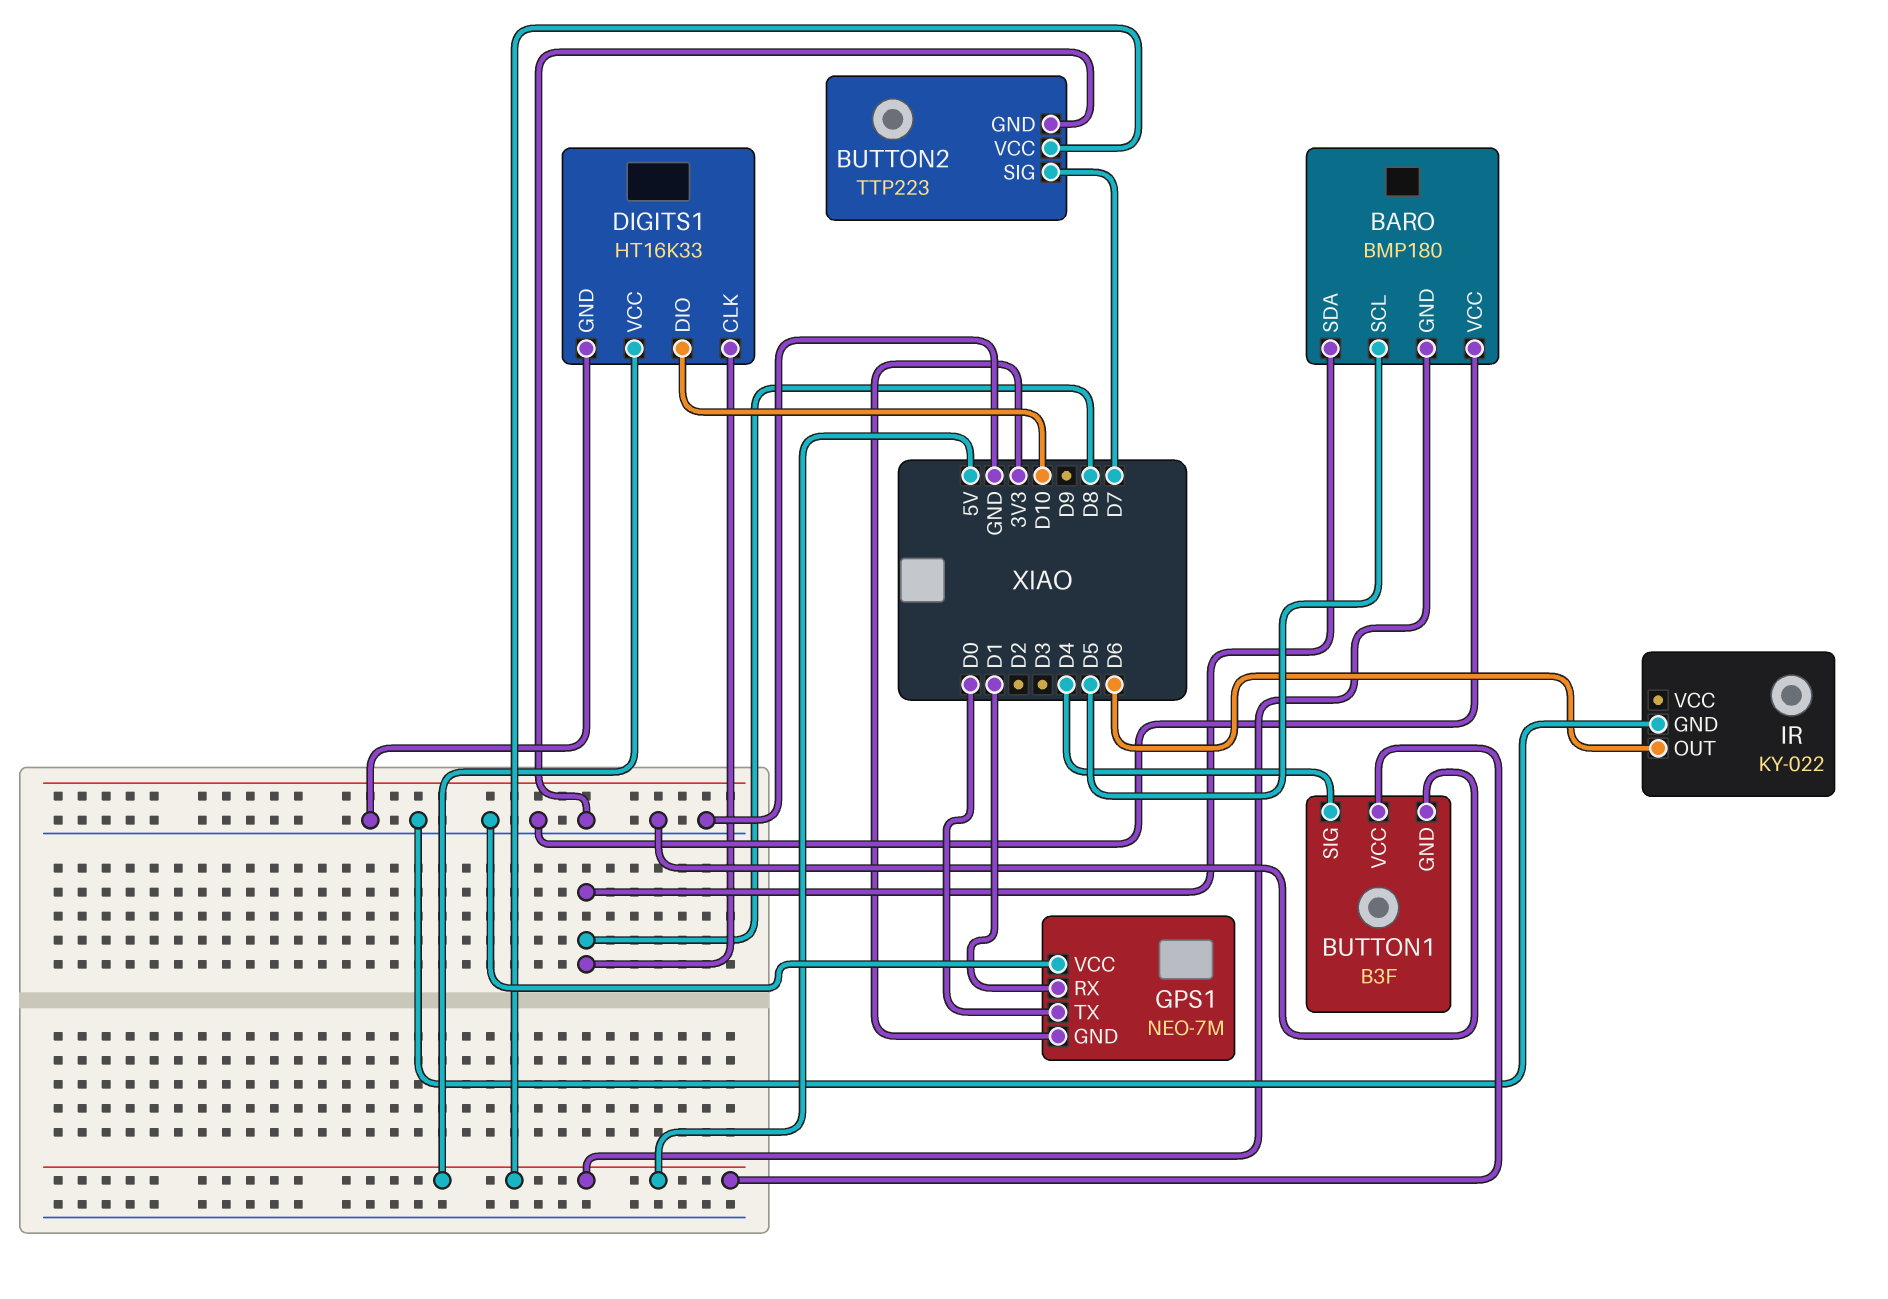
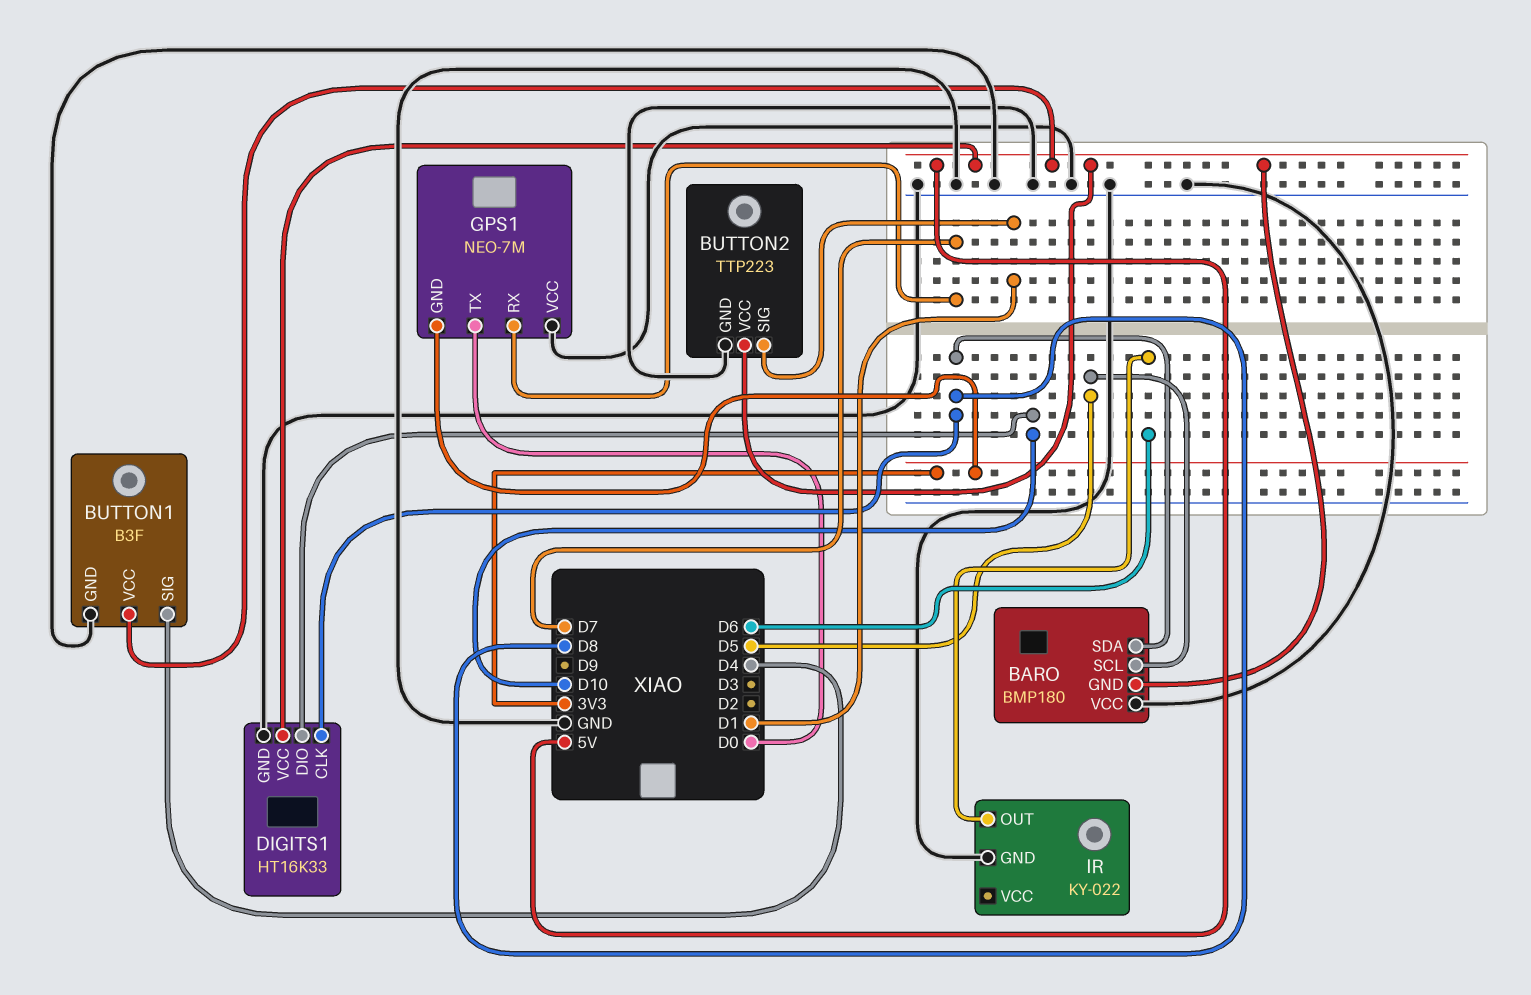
BUTTON2 pin SIG: D7 -> D1
GPS1 pin RX: D1 -> D7

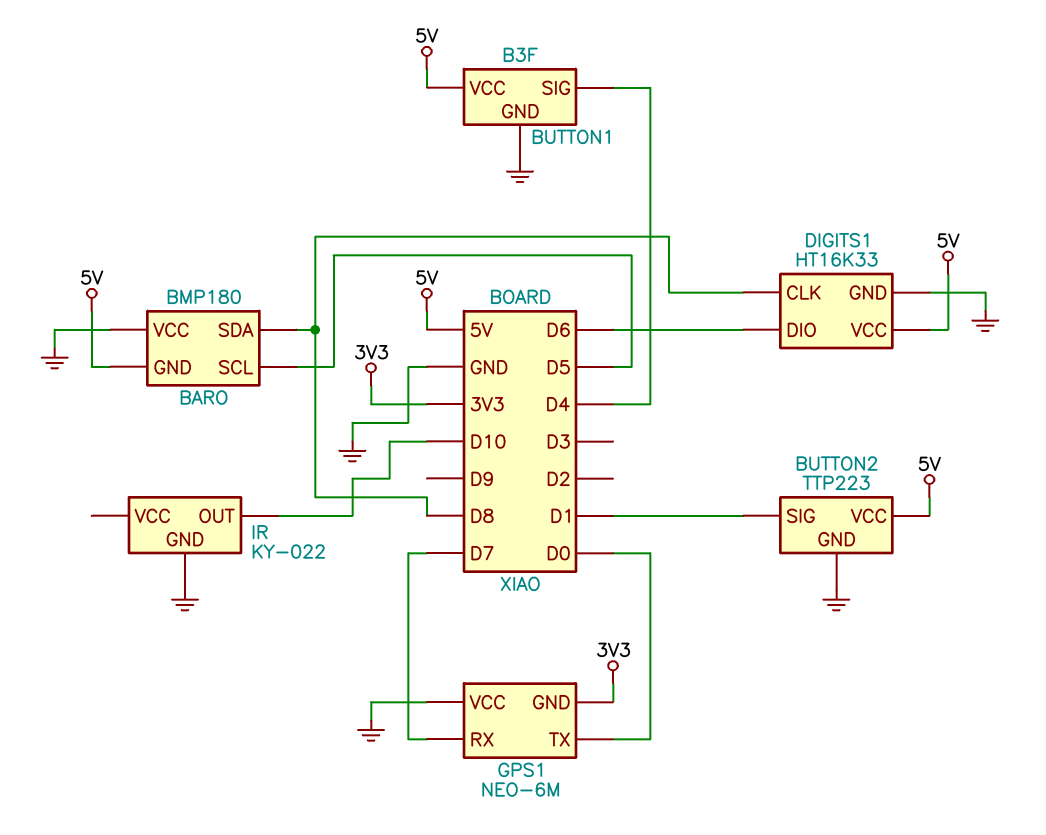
DIGITS1 pin DIO: D10 -> D6
GPS1: NEO-7M -> NEO-6M
IR pin OUT: D6 -> D10

